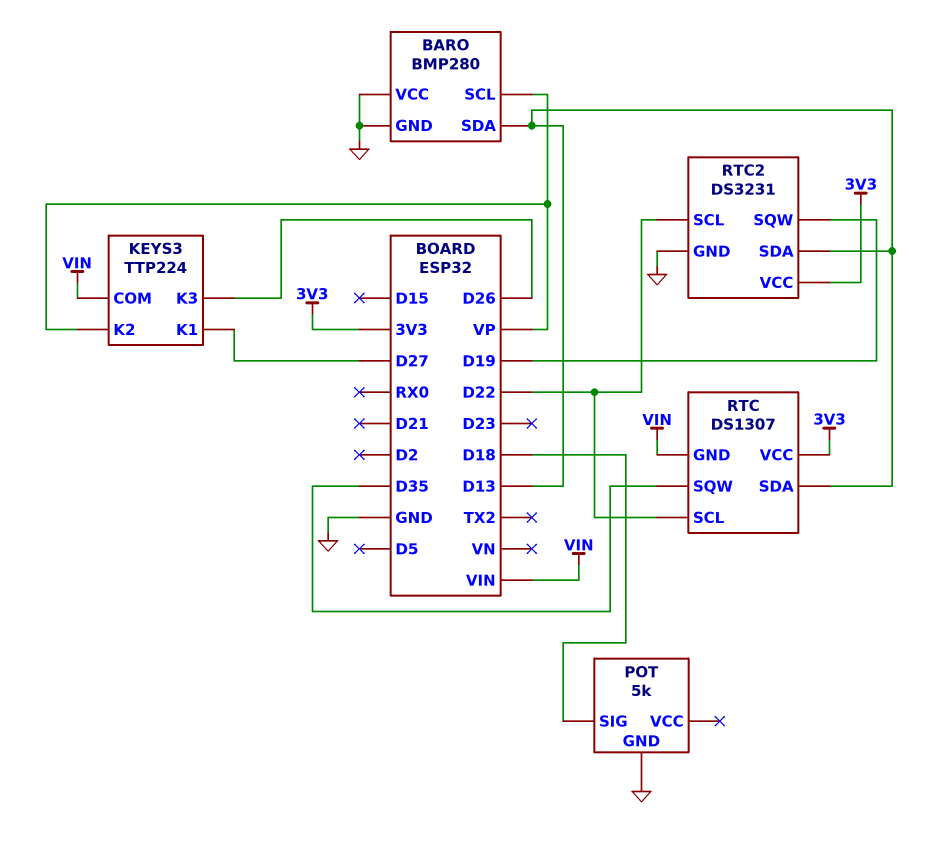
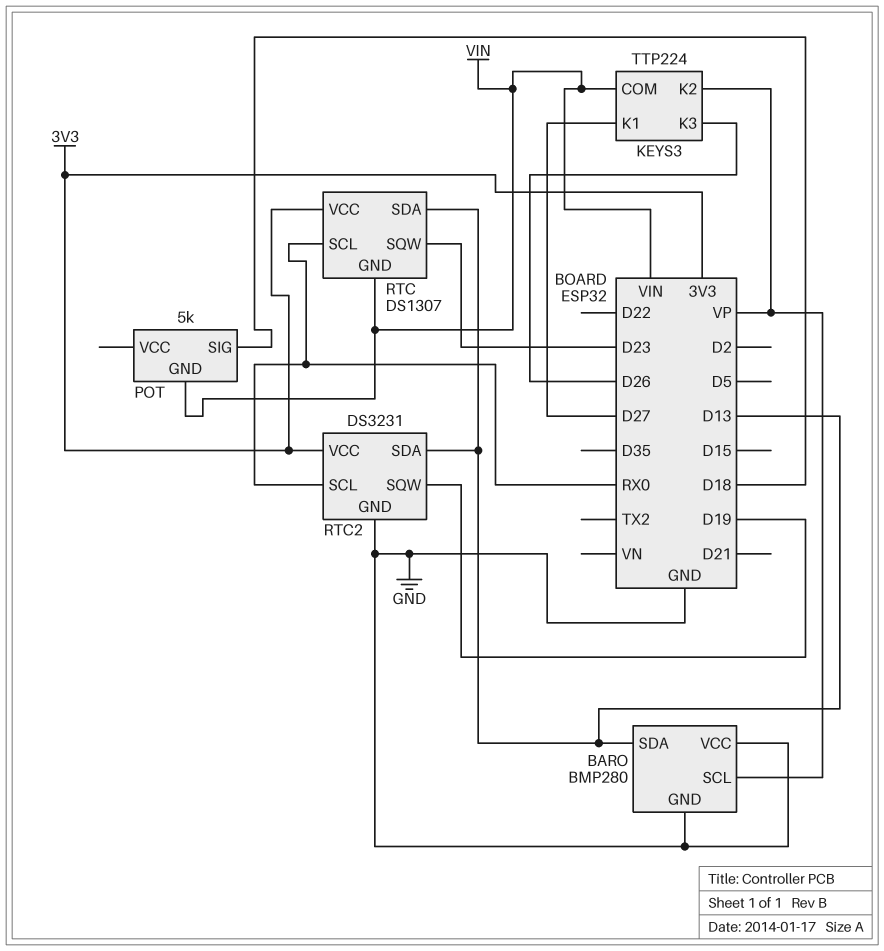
POT pin GND: GND -> VIN
RTC pin SCL: D22 -> RX0
RTC pin SQW: D35 -> D23
RTC2 pin SCL: D22 -> RX0

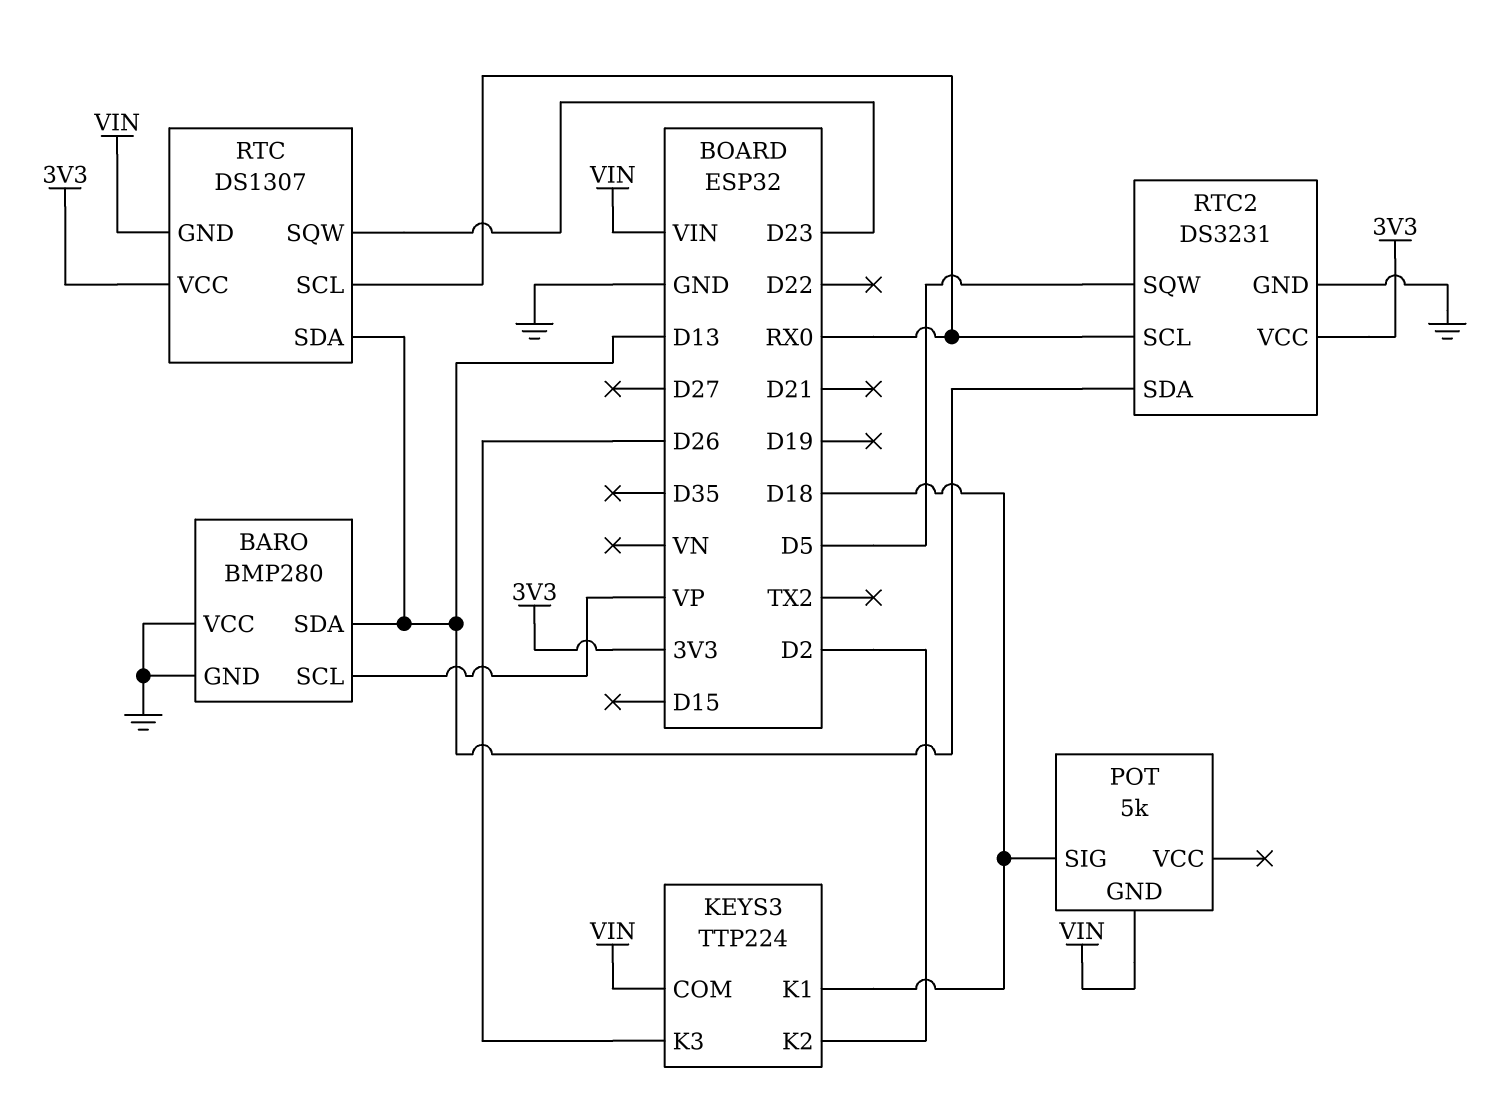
KEYS3 pin K1: D27 -> D18
KEYS3 pin K2: VP -> D2
RTC2 pin SQW: D19 -> D5

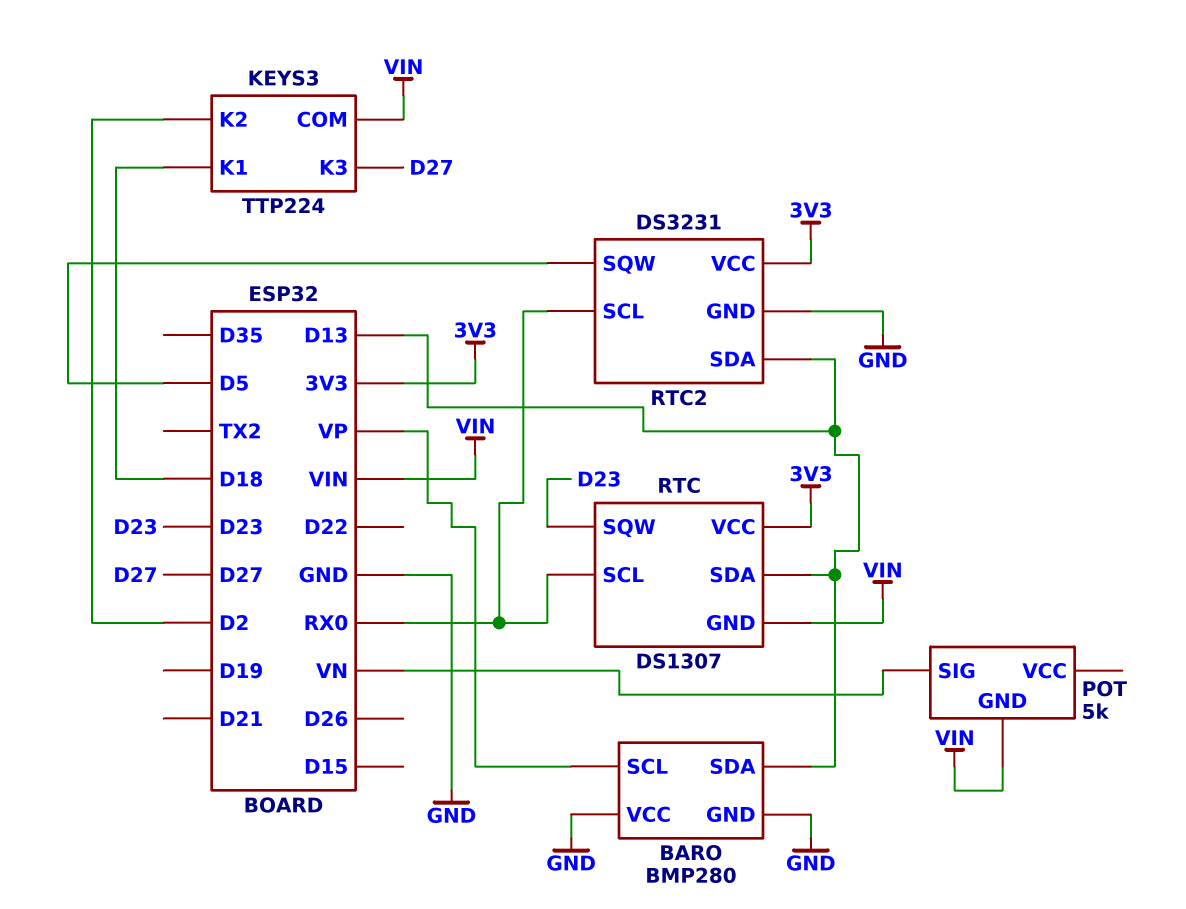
KEYS3 pin K3: D26 -> D27
POT pin SIG: D18 -> VN

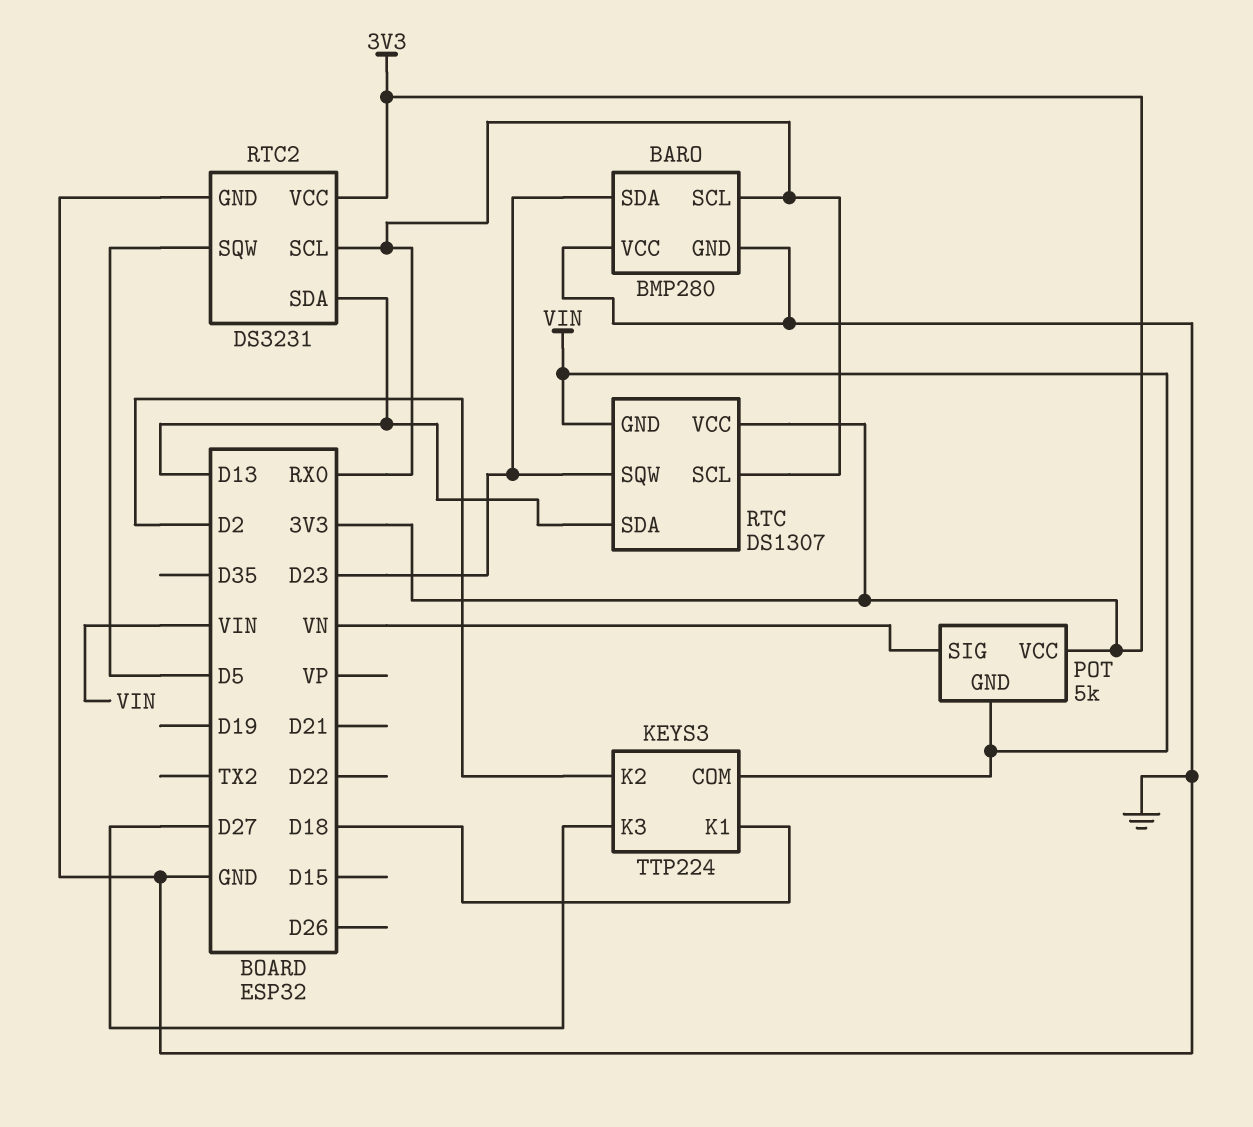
BARO pin SCL: VP -> RX0
BARO pin SDA: D13 -> D23
POT pin VCC: none -> 3V3

